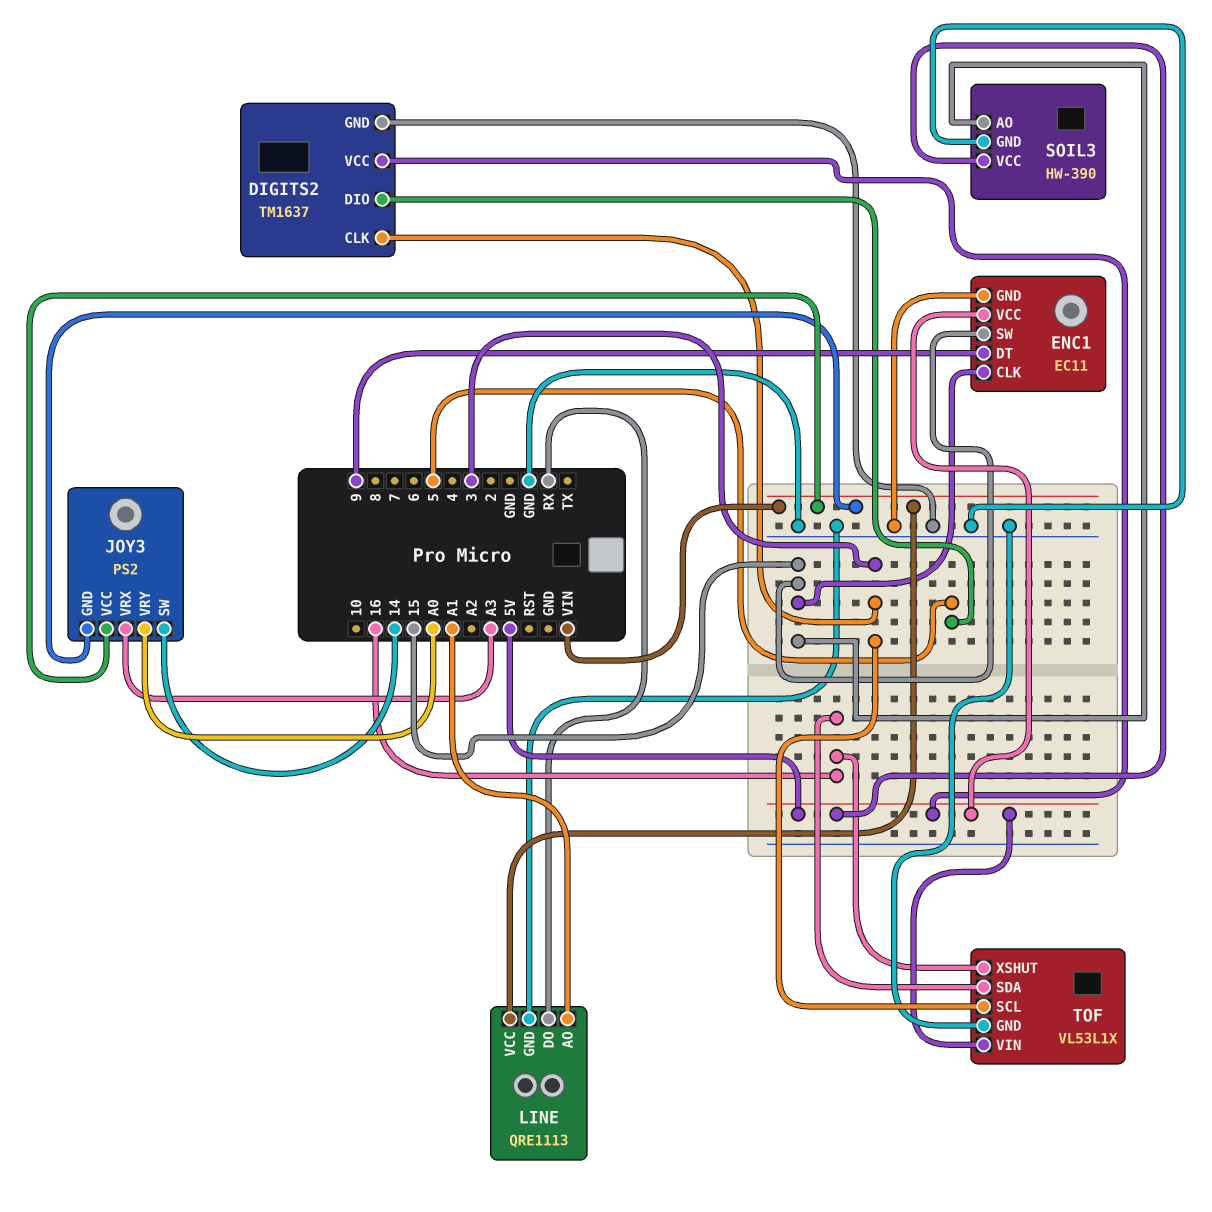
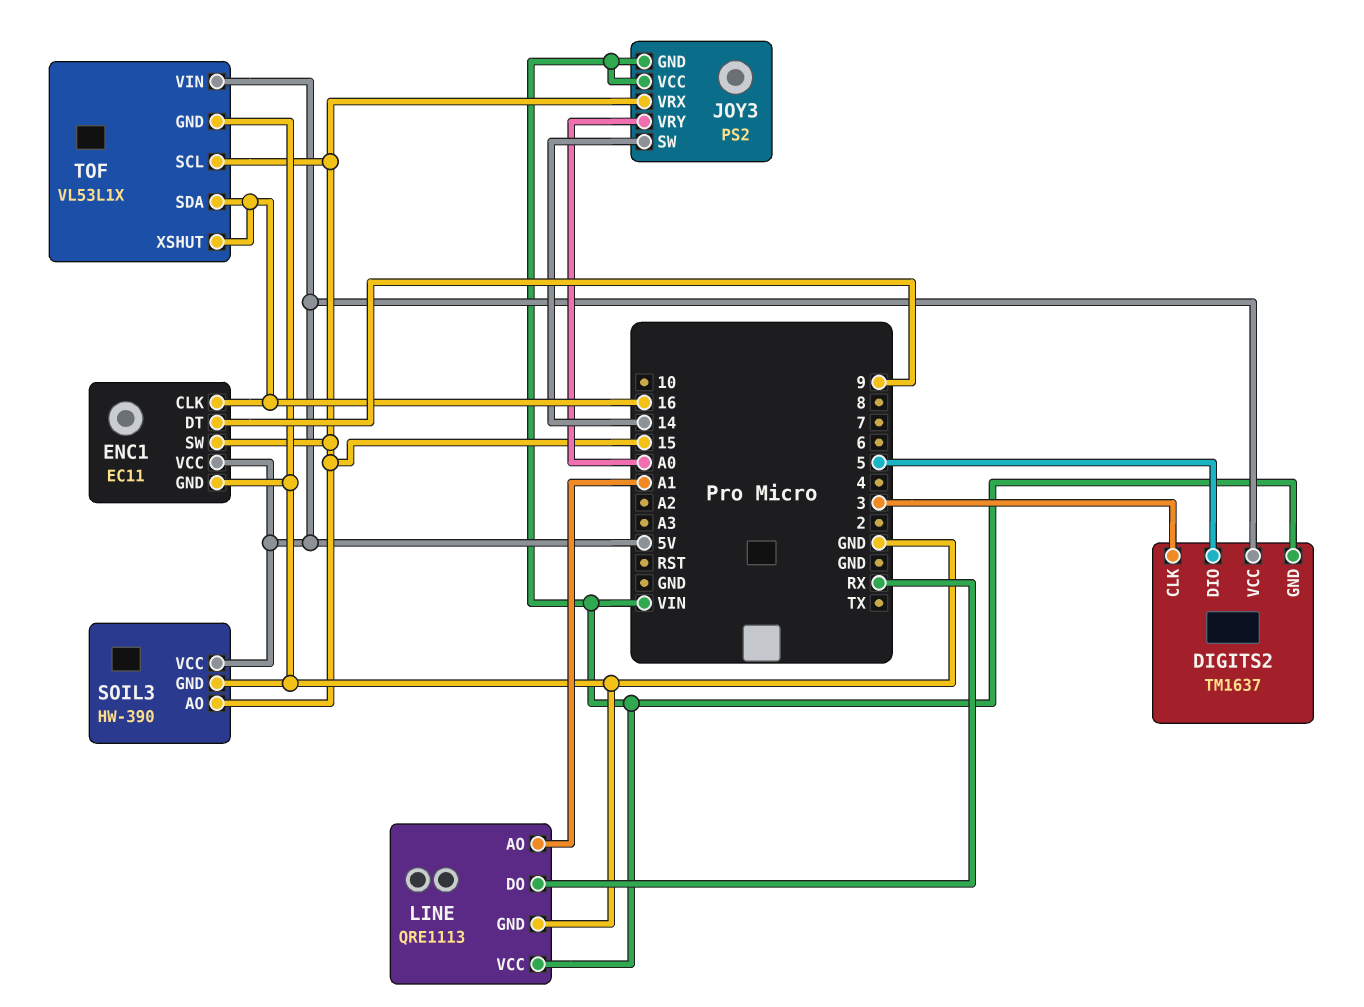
DIGITS2 pin GND: GND -> VIN
ENC1 pin CLK: 15 -> 16
JOY3 pin VRX: A3 -> 15
TOF pin SCL: 3 -> 15

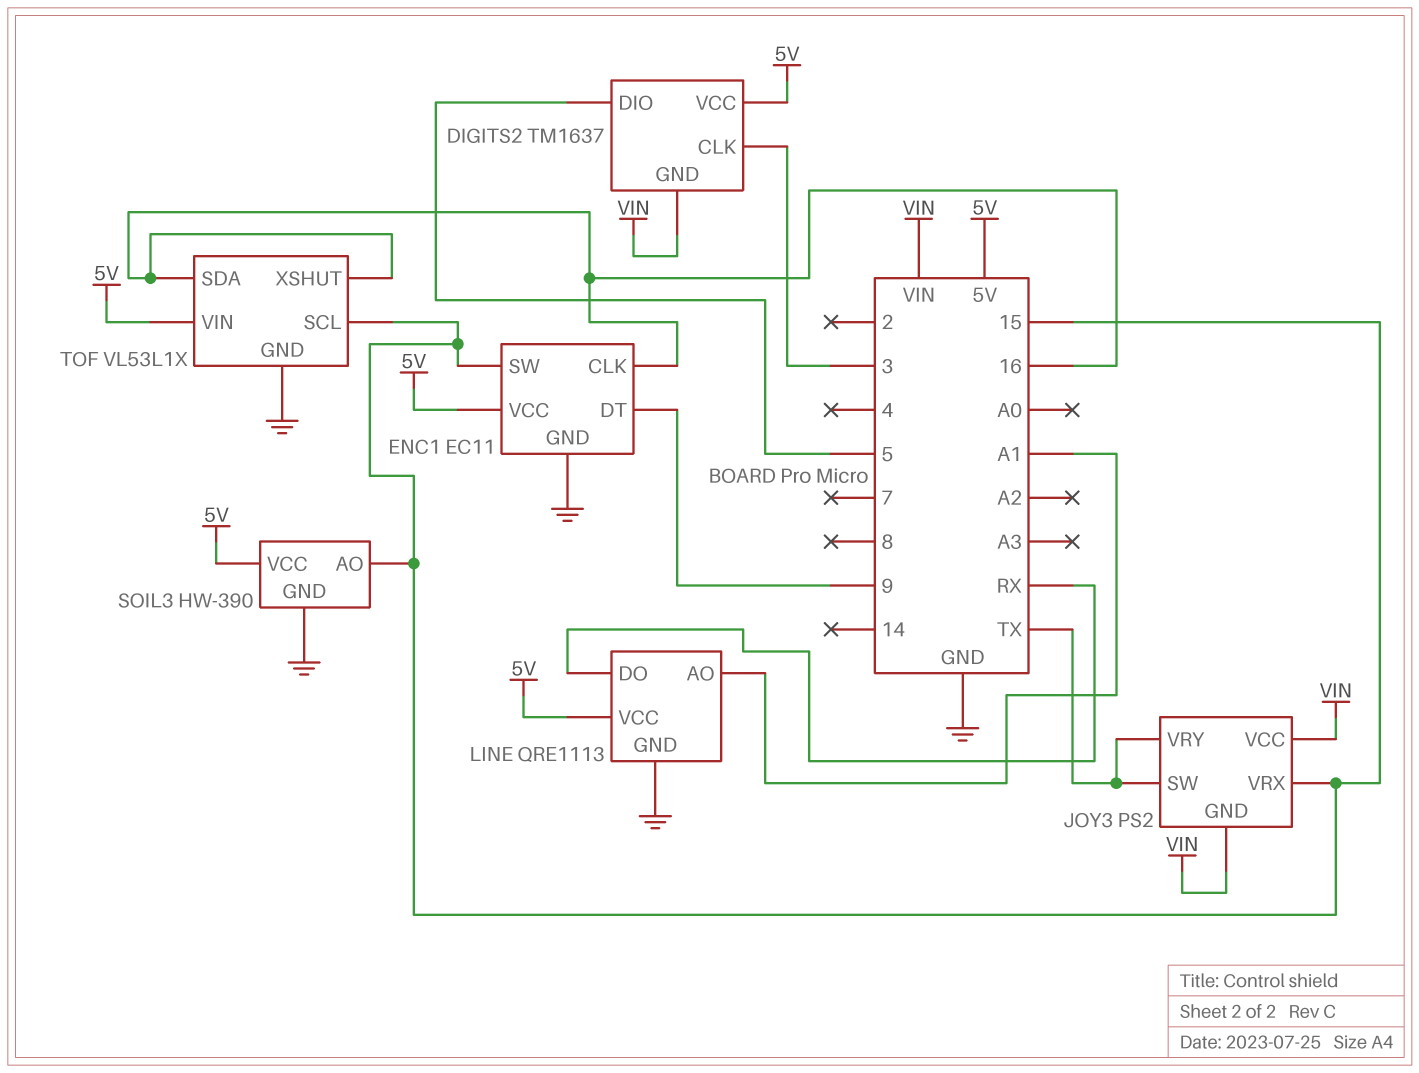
JOY3 pin SW: 14 -> TX
JOY3 pin VRY: A0 -> TX
LINE pin VCC: VIN -> 5V

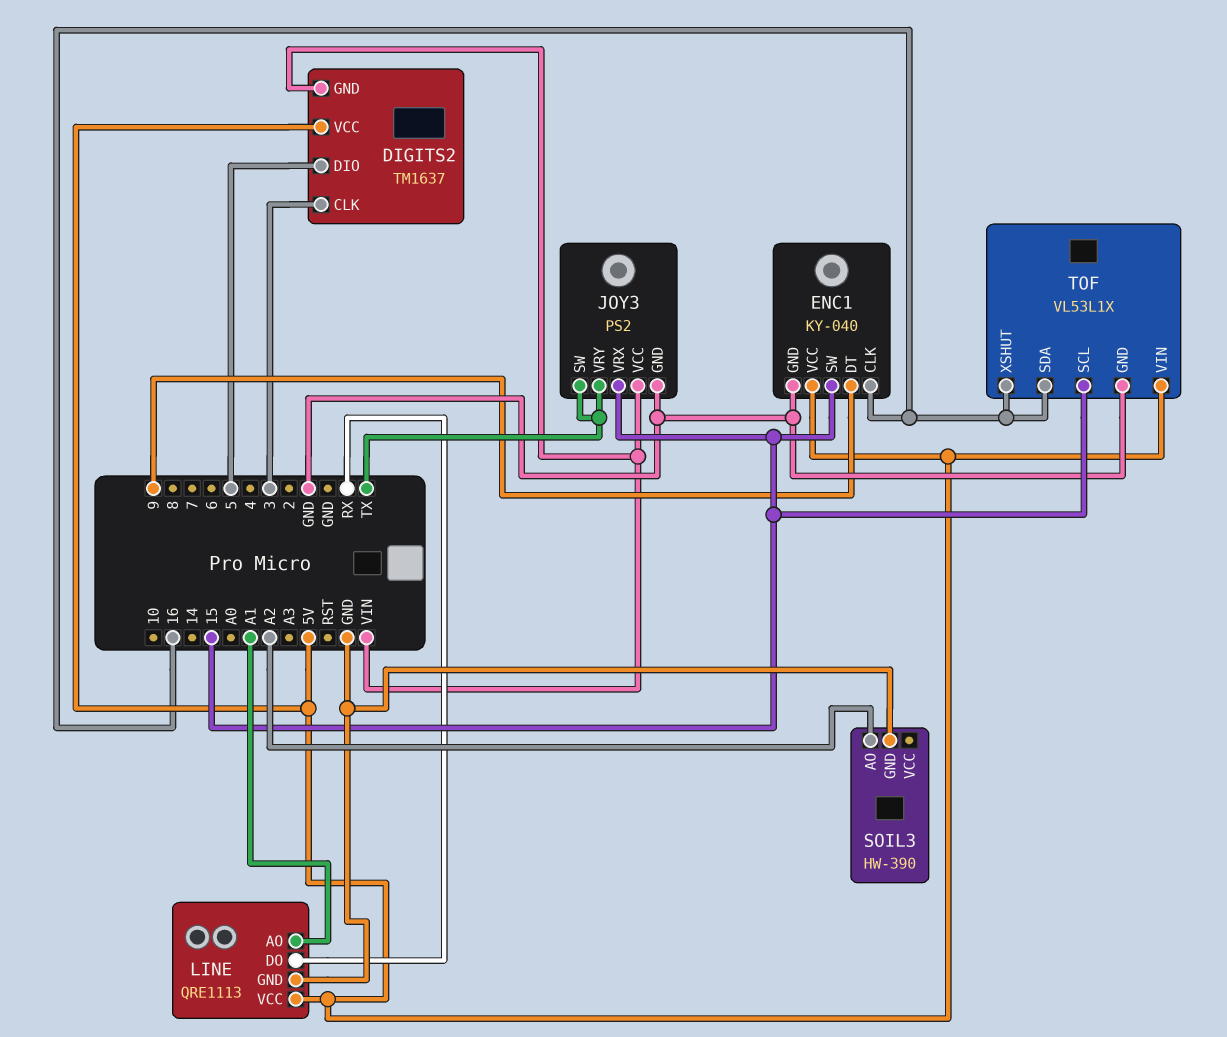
ENC1: EC11 -> KY-040
JOY3 pin GND: VIN -> GND
SOIL3 pin AO: 15 -> A2
SOIL3 pin VCC: 5V -> none

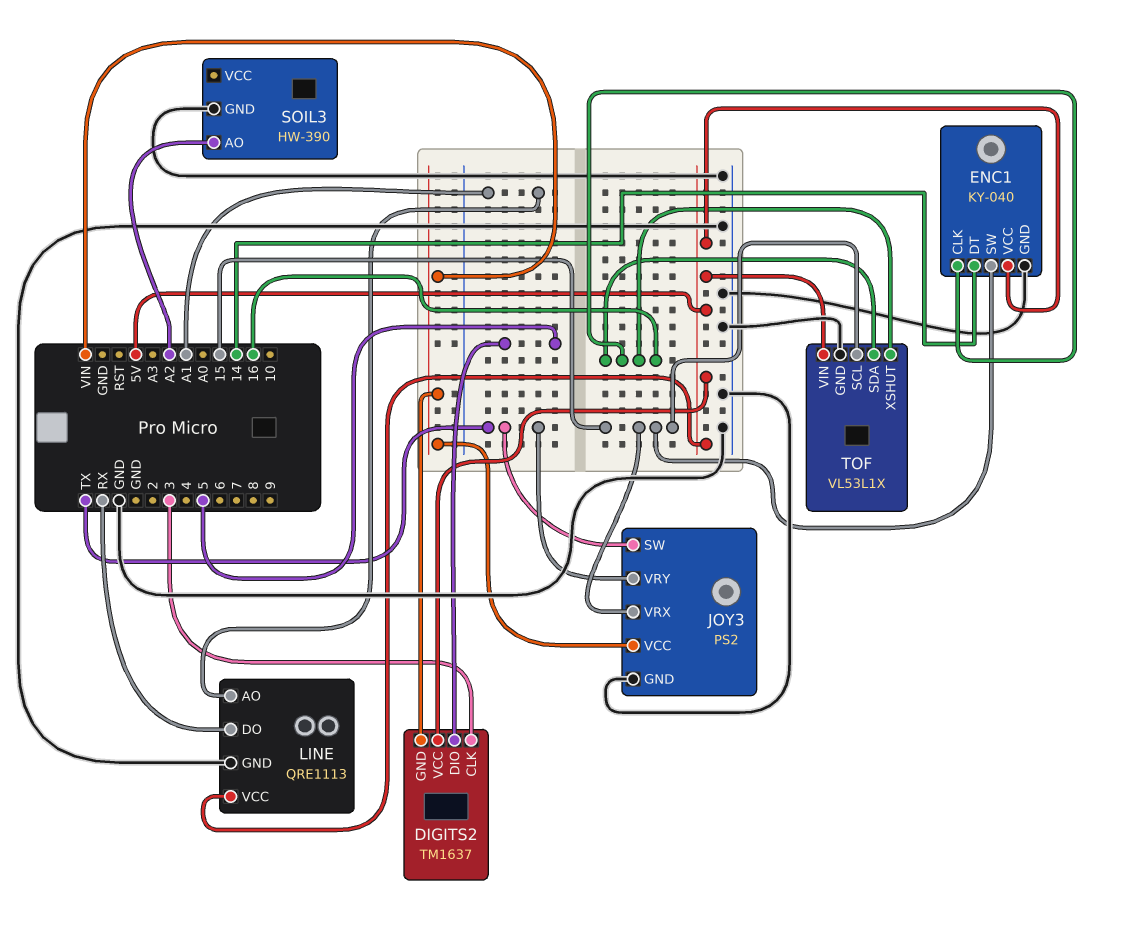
ENC1 pin DT: 9 -> 14

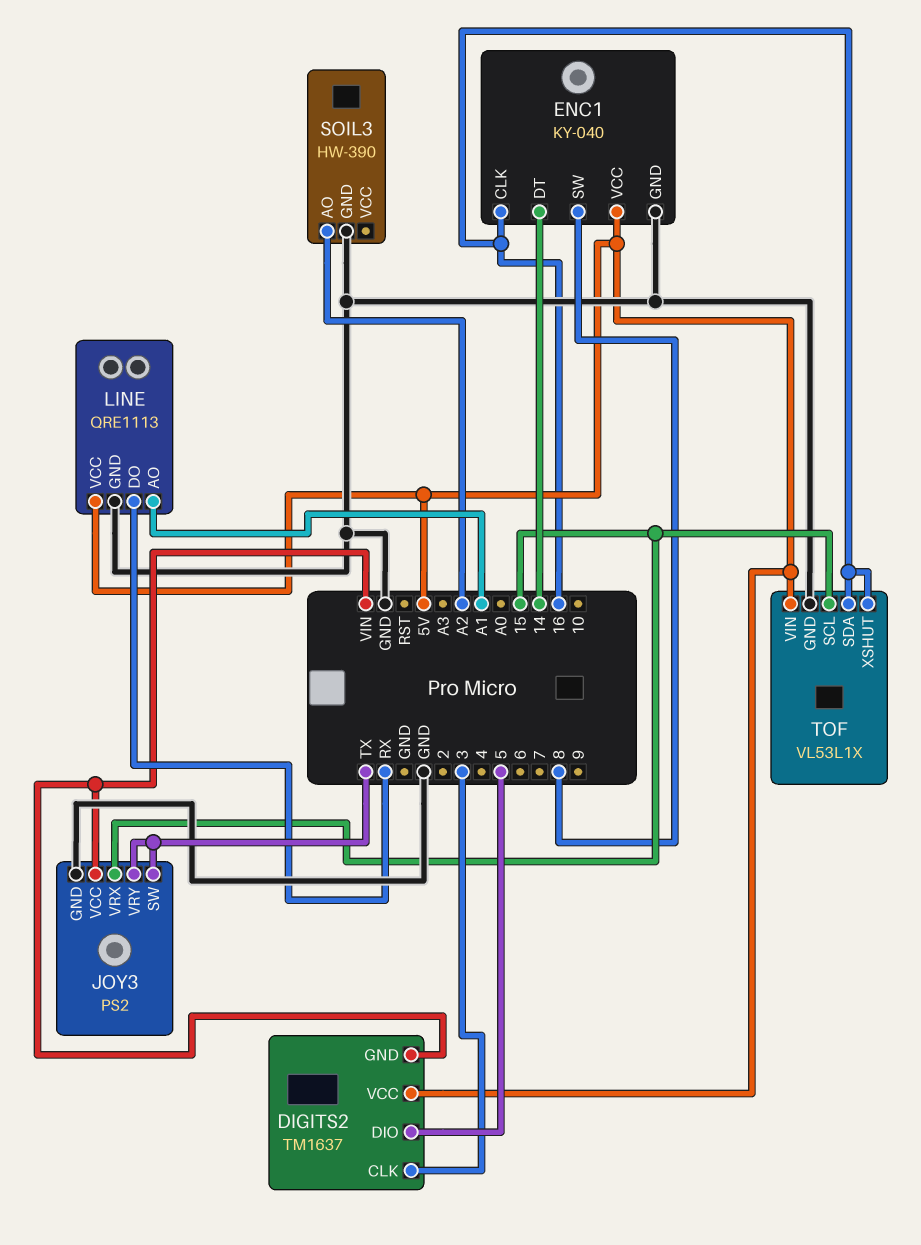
ENC1 pin SW: 15 -> 8

